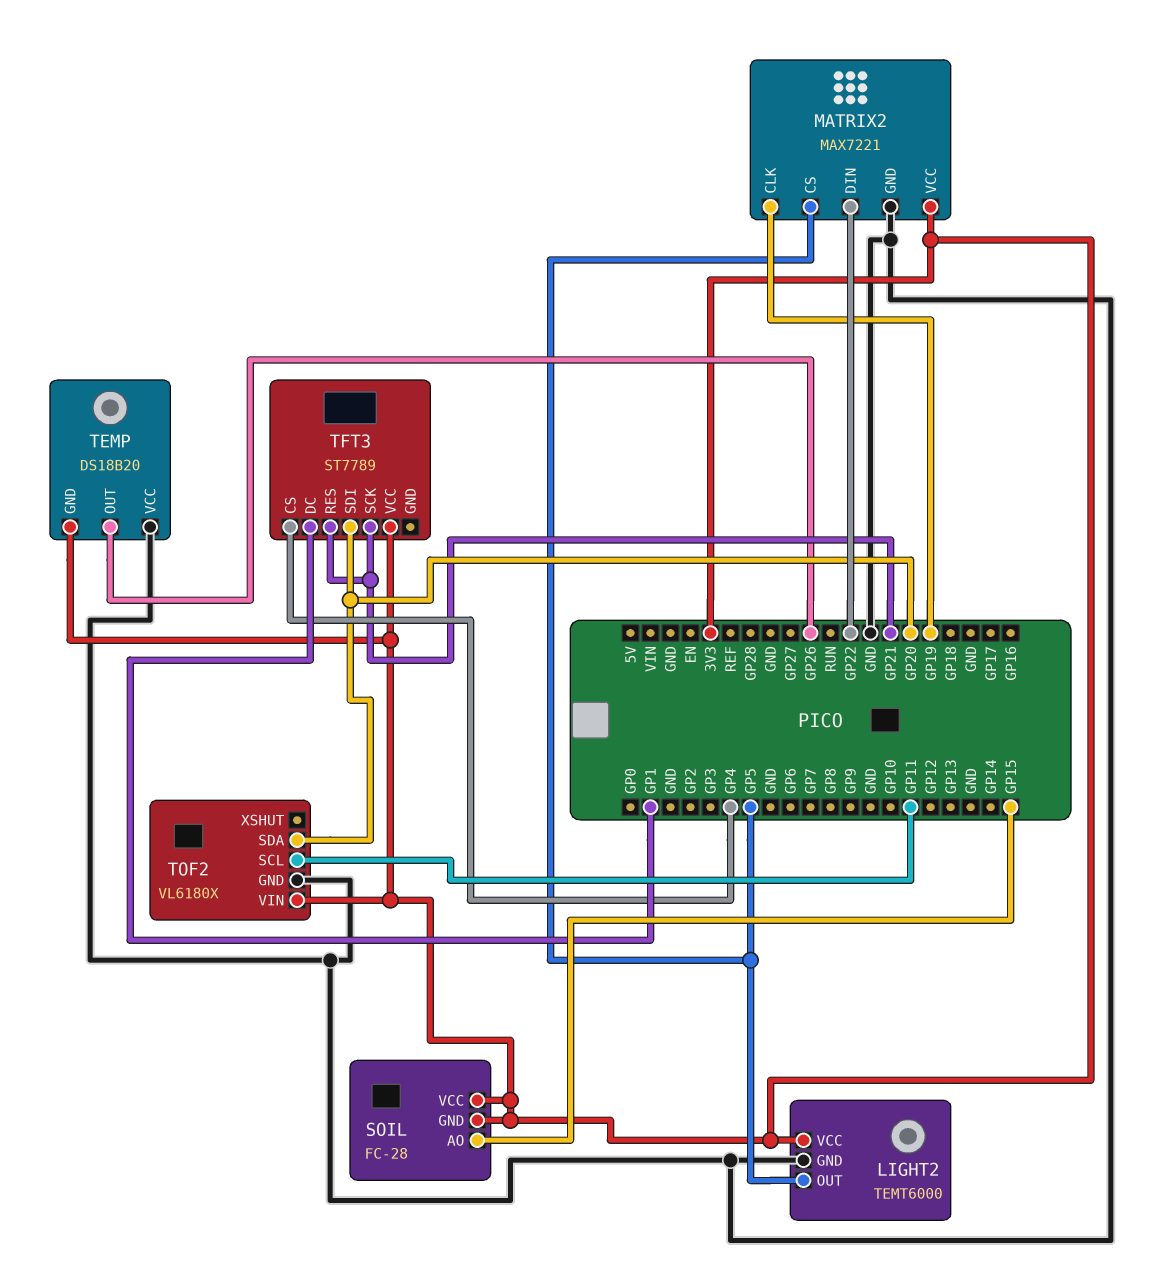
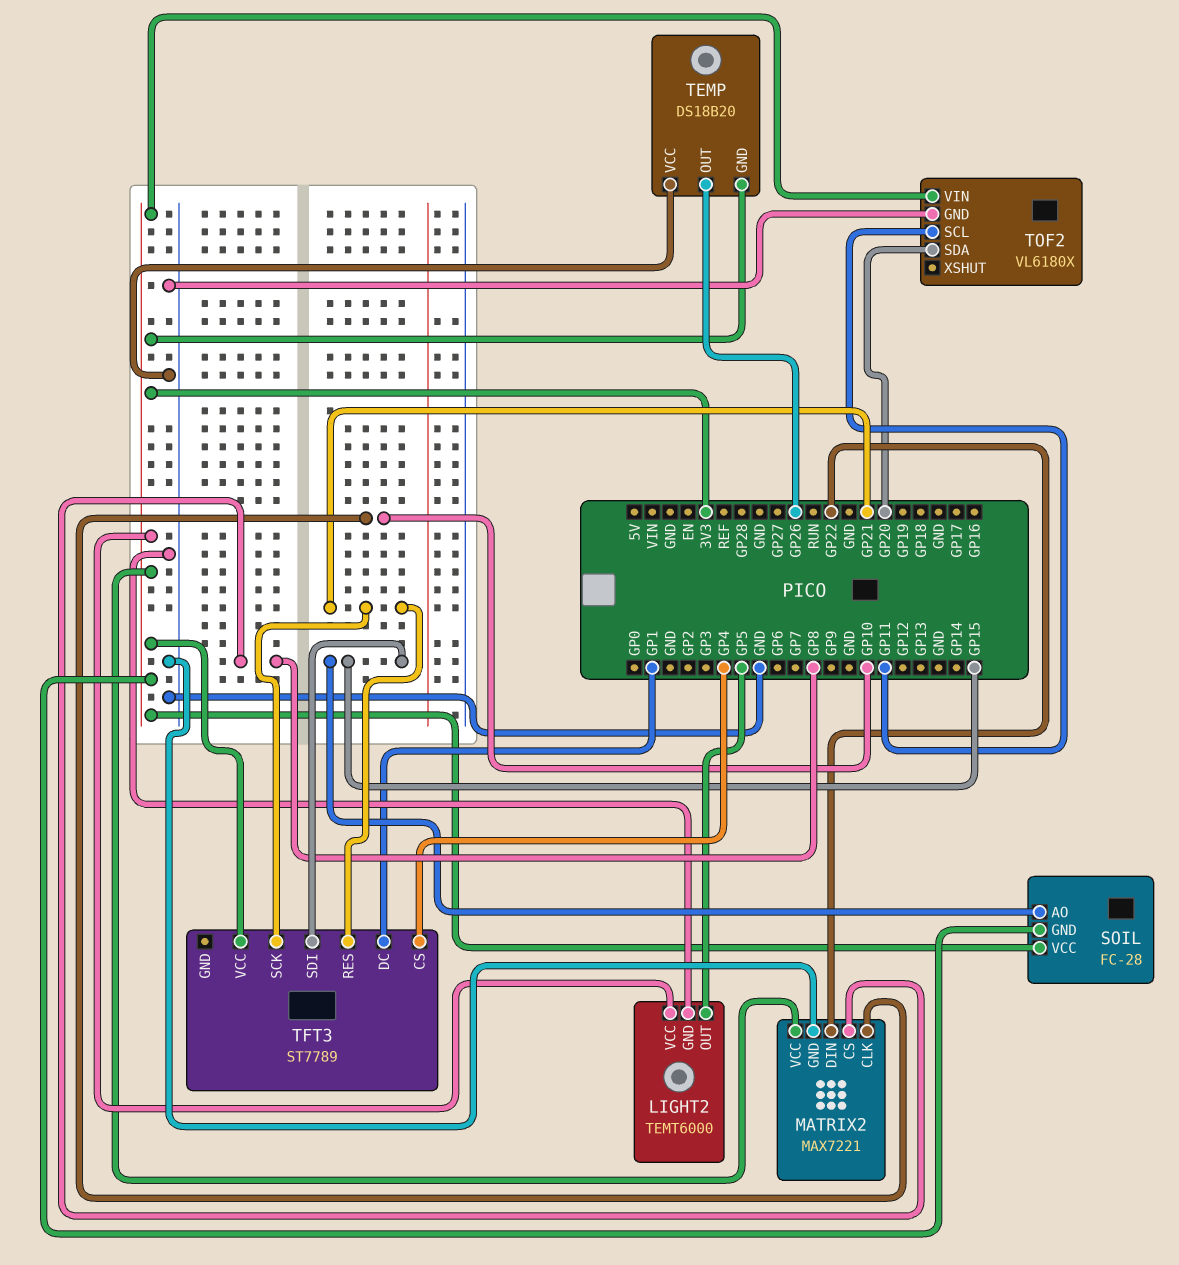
MATRIX2 pin CLK: GP19 -> GP10
MATRIX2 pin CS: GP5 -> GP8
TFT3 pin SDI: GP20 -> GP15

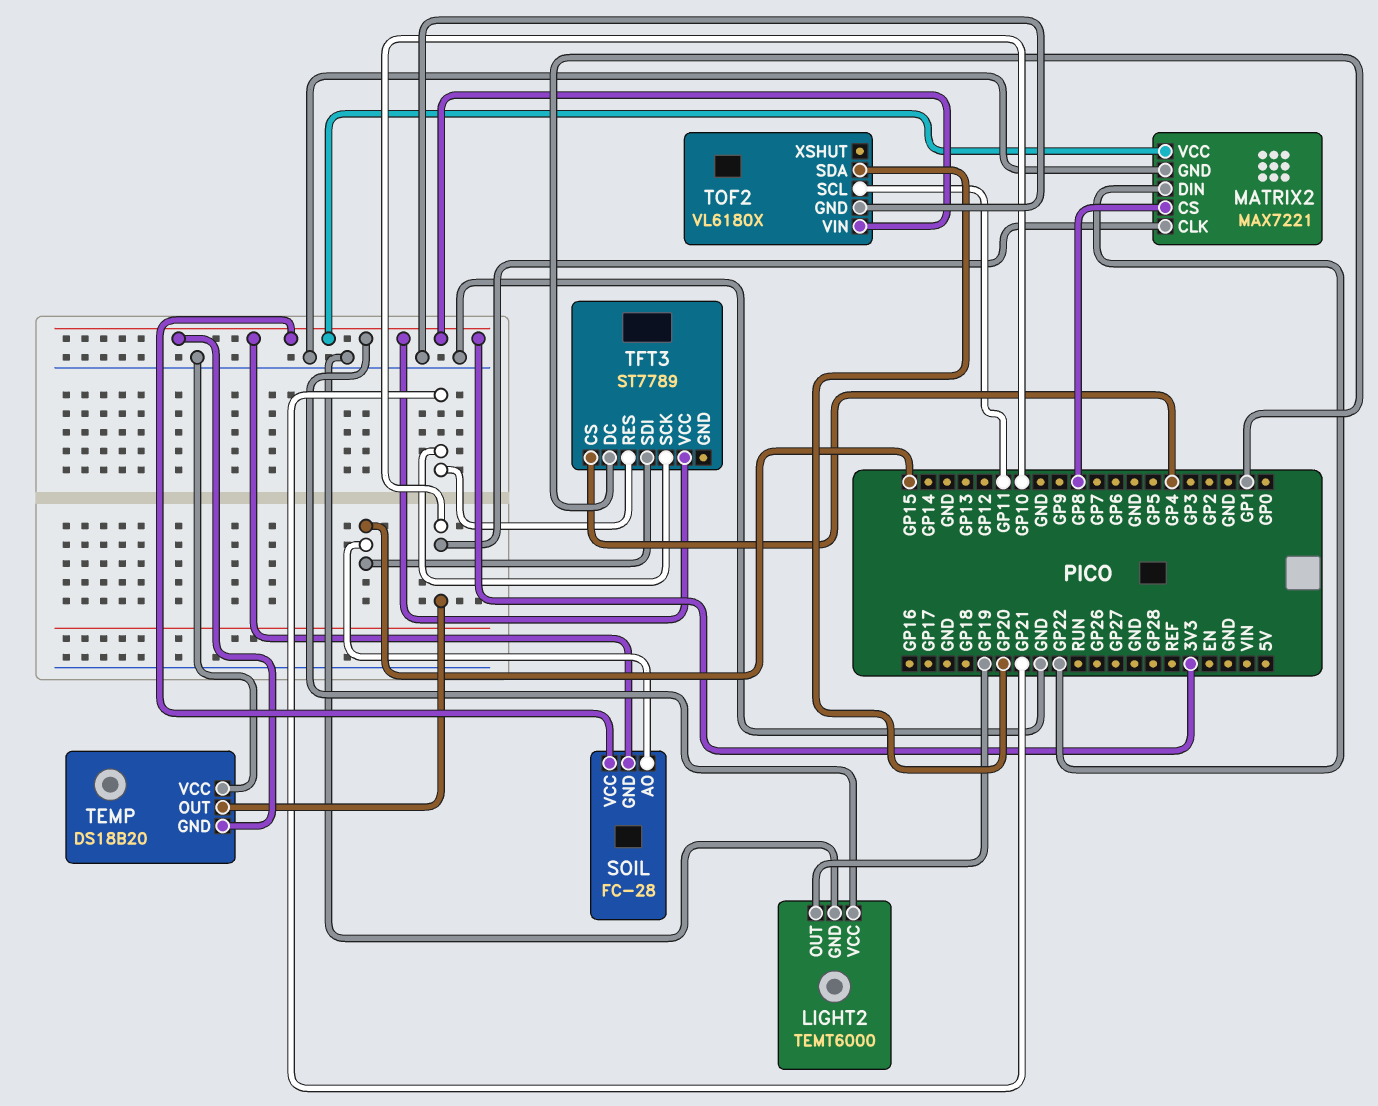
LIGHT2 pin OUT: GP5 -> GP19
TEMP pin OUT: GP26 -> GP10

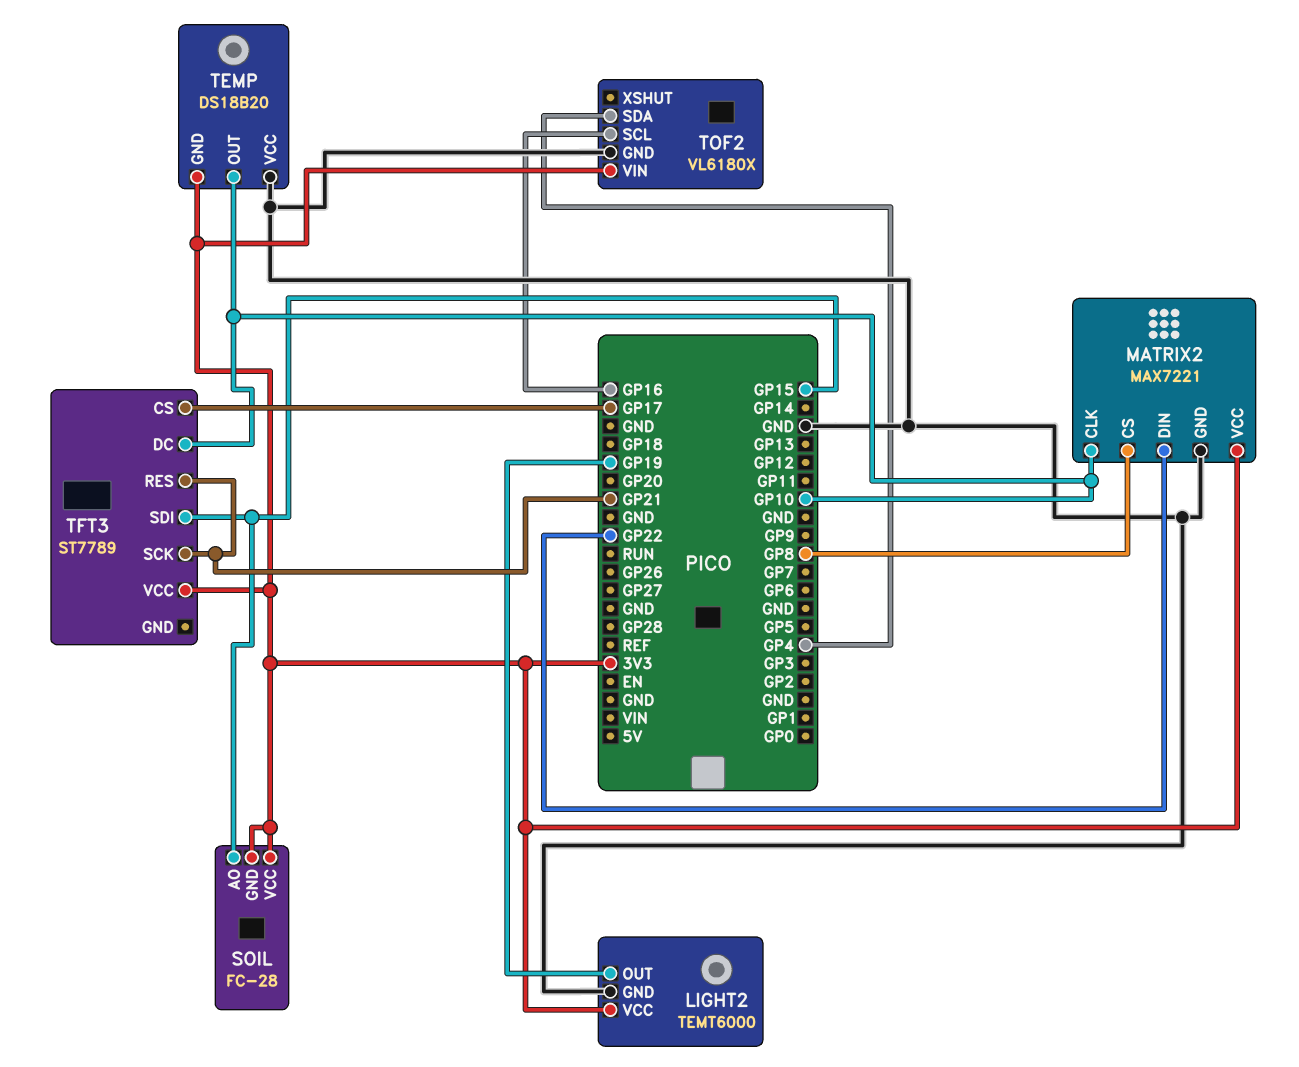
TFT3 pin CS: GP4 -> GP17
TFT3 pin DC: GP1 -> GP10
TOF2 pin SCL: GP11 -> GP16
TOF2 pin SDA: GP20 -> GP4

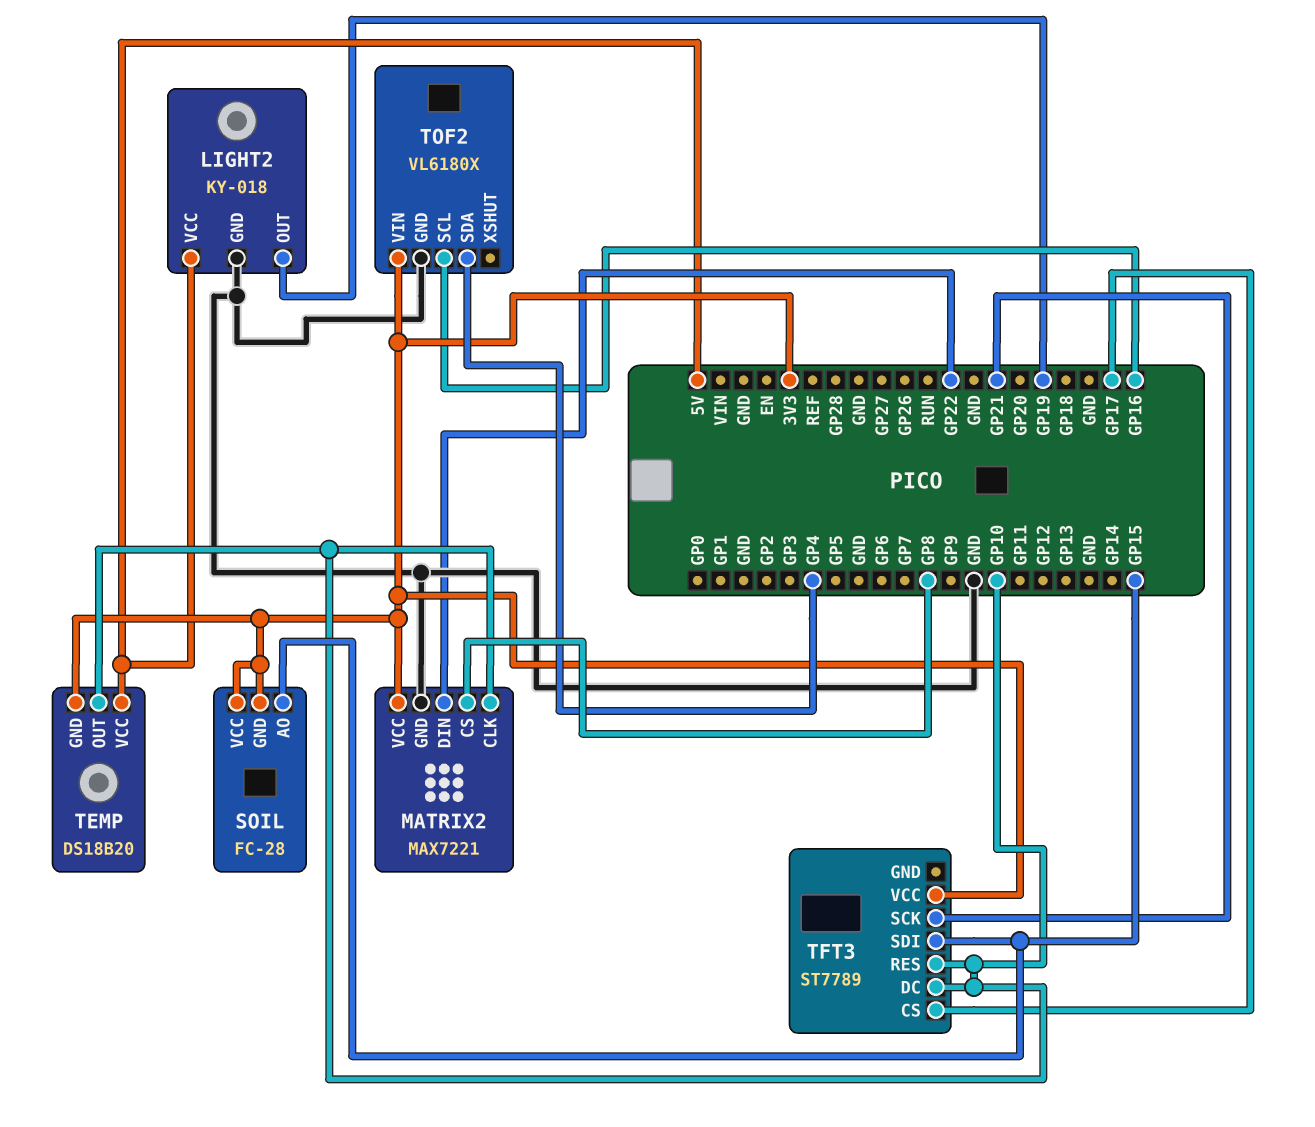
LIGHT2: TEMT6000 -> KY-018
LIGHT2 pin VCC: 3V3 -> 5V
TEMP pin VCC: GND -> 5V
TFT3 pin RES: GP21 -> GP10

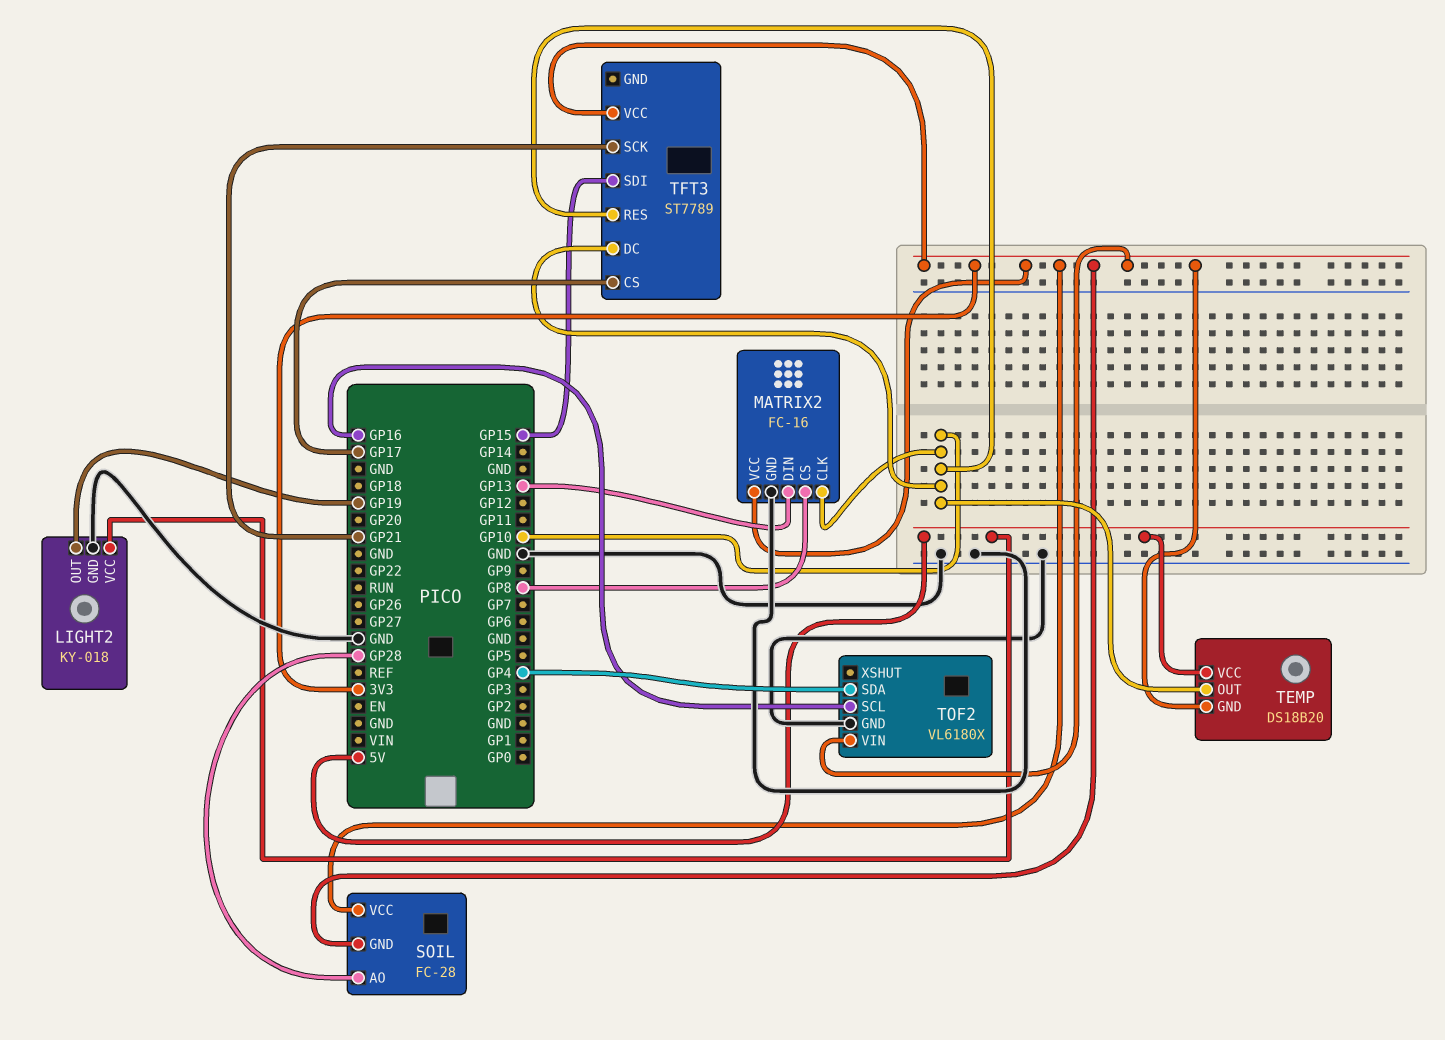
MATRIX2: MAX7221 -> FC-16
MATRIX2 pin DIN: GP22 -> GP13
SOIL pin AO: GP15 -> GP28

